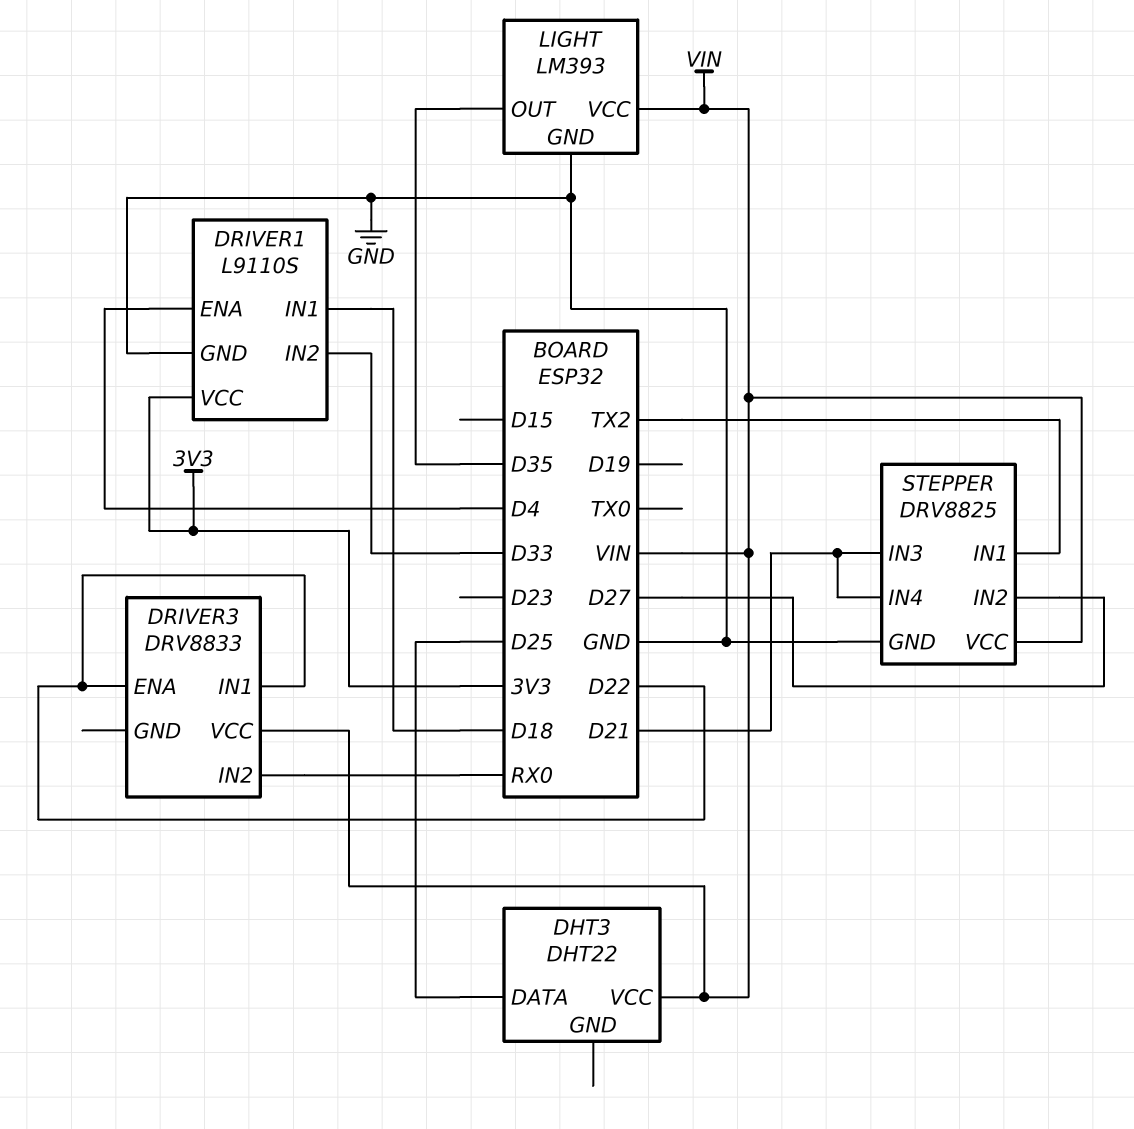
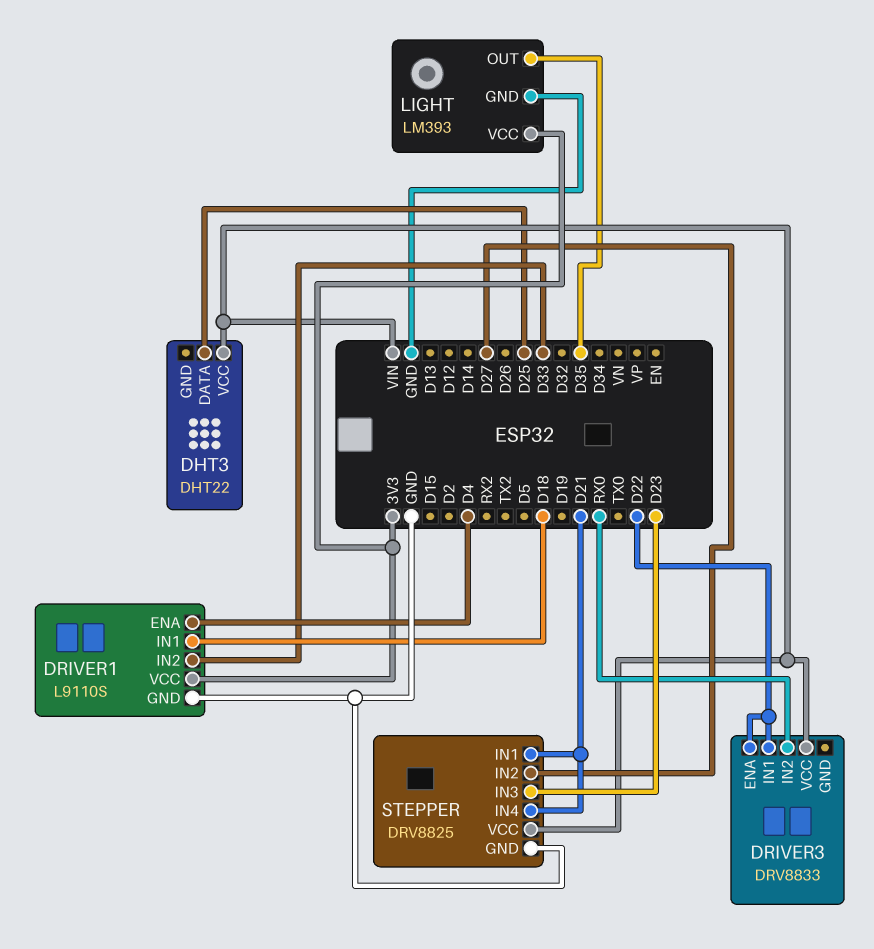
LIGHT pin VCC: VIN -> 3V3
STEPPER pin IN1: TX2 -> D21
STEPPER pin IN3: D21 -> D23

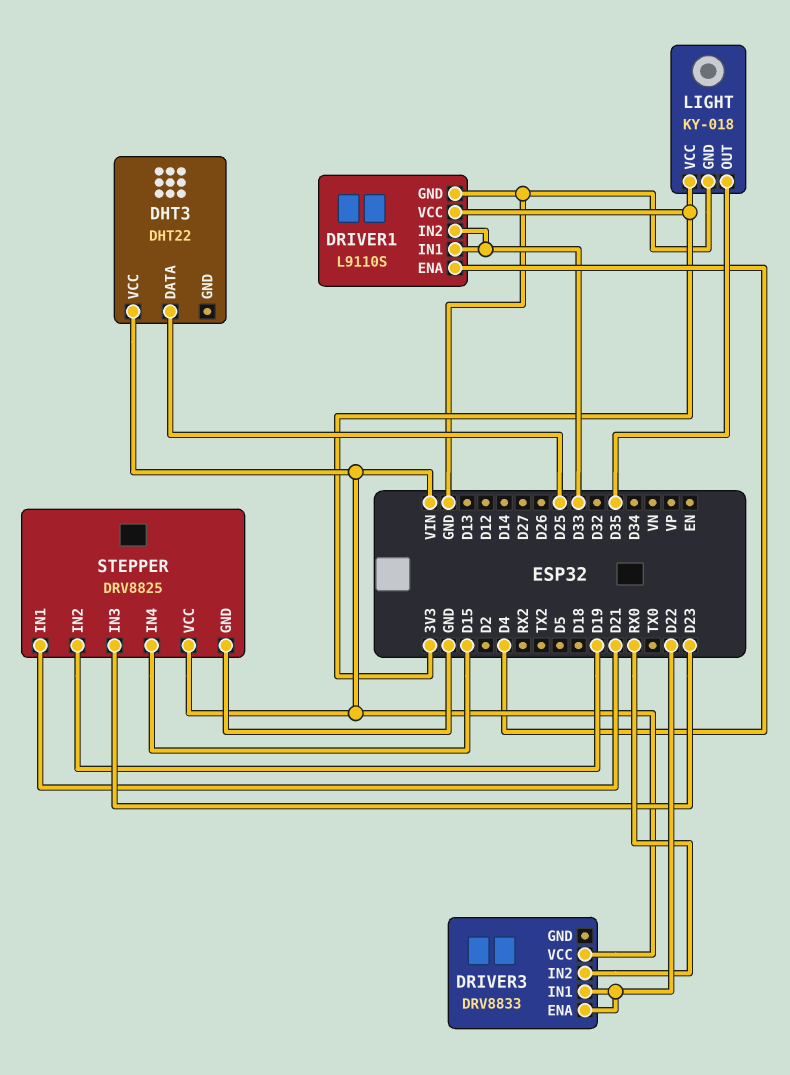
DRIVER1 pin IN1: D18 -> D33
LIGHT: LM393 -> KY-018
STEPPER pin IN2: D27 -> D19
STEPPER pin IN4: D21 -> D15

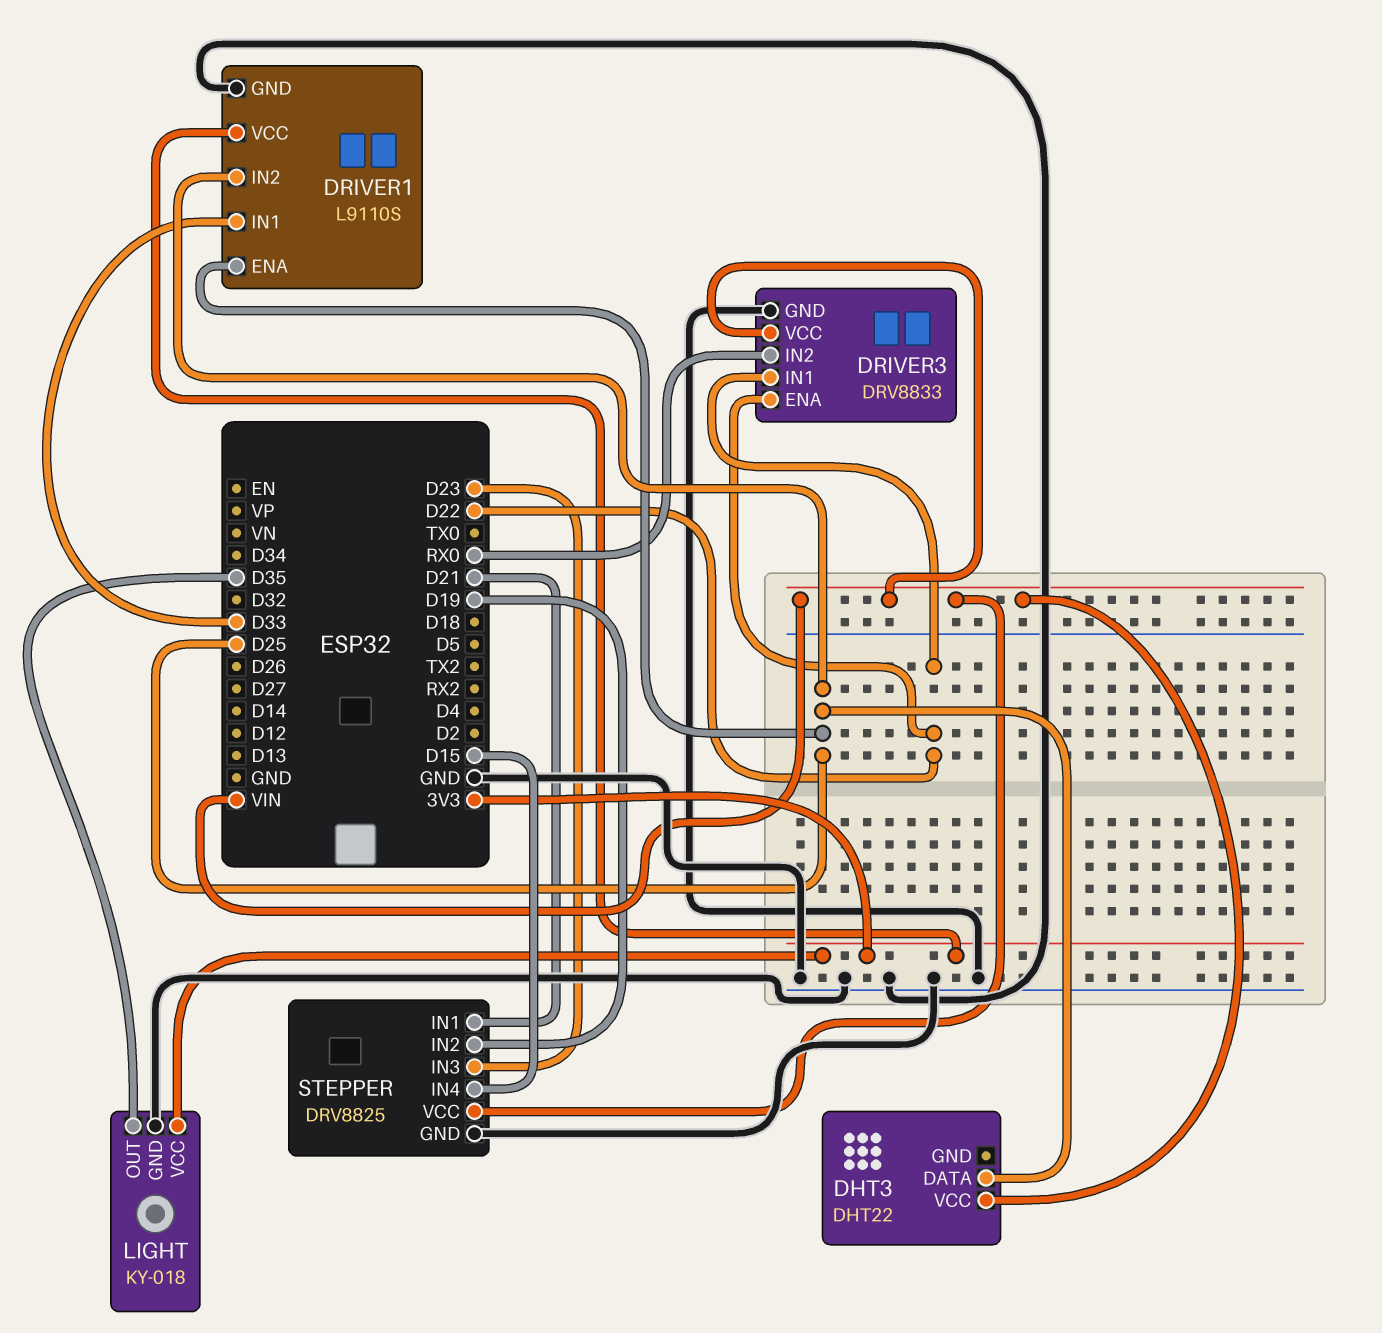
DRIVER1 pin ENA: D4 -> D25
DRIVER1 pin IN2: D33 -> D25
DRIVER3 pin GND: none -> GND

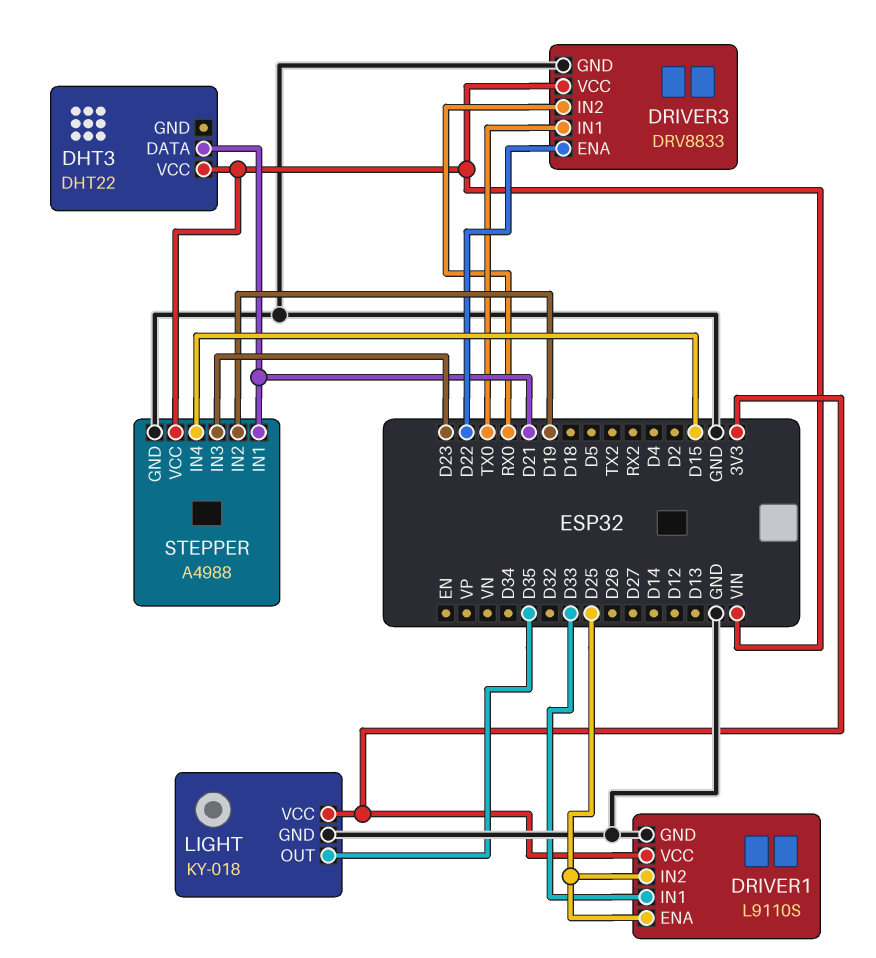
DHT3 pin DATA: D25 -> D21
DRIVER3 pin IN1: D22 -> TX0
STEPPER: DRV8825 -> A4988

